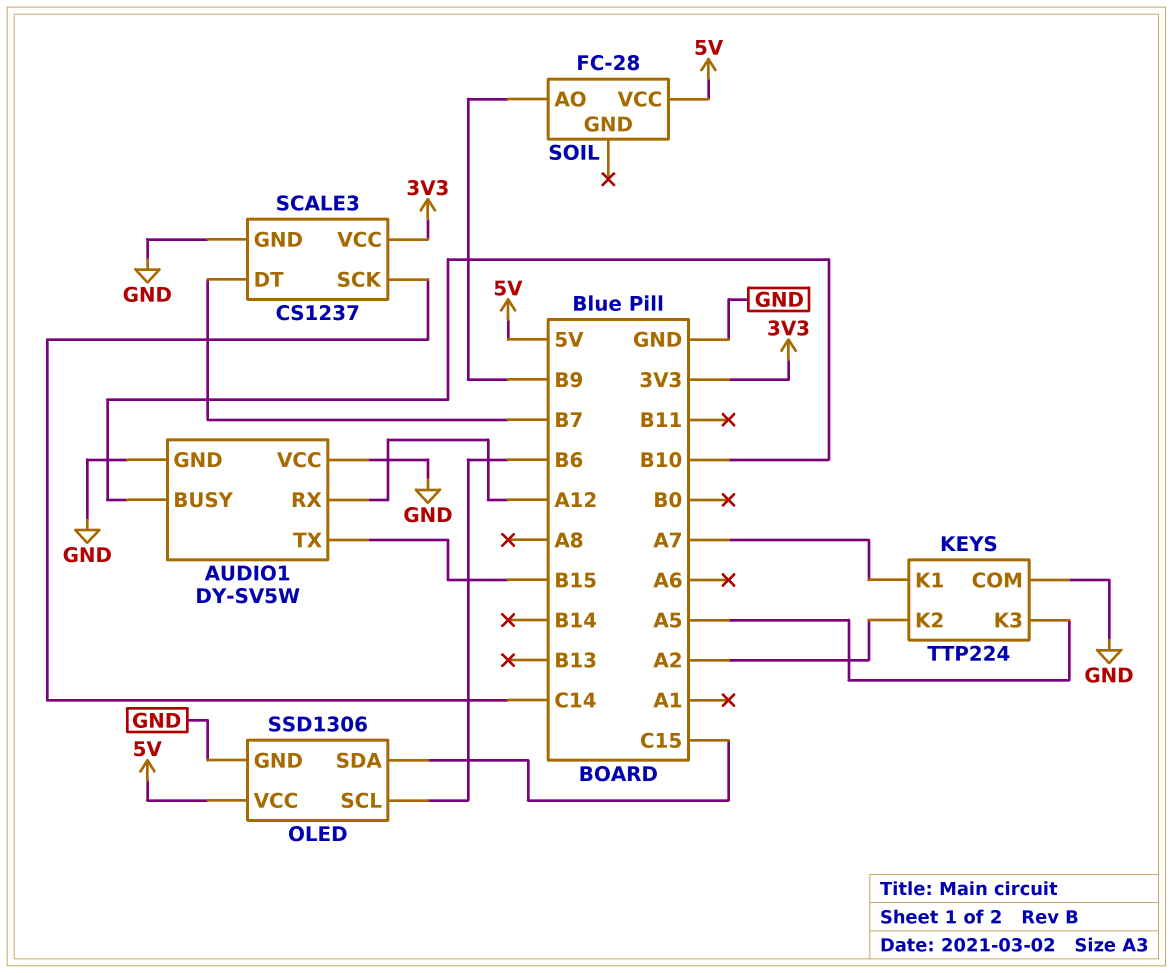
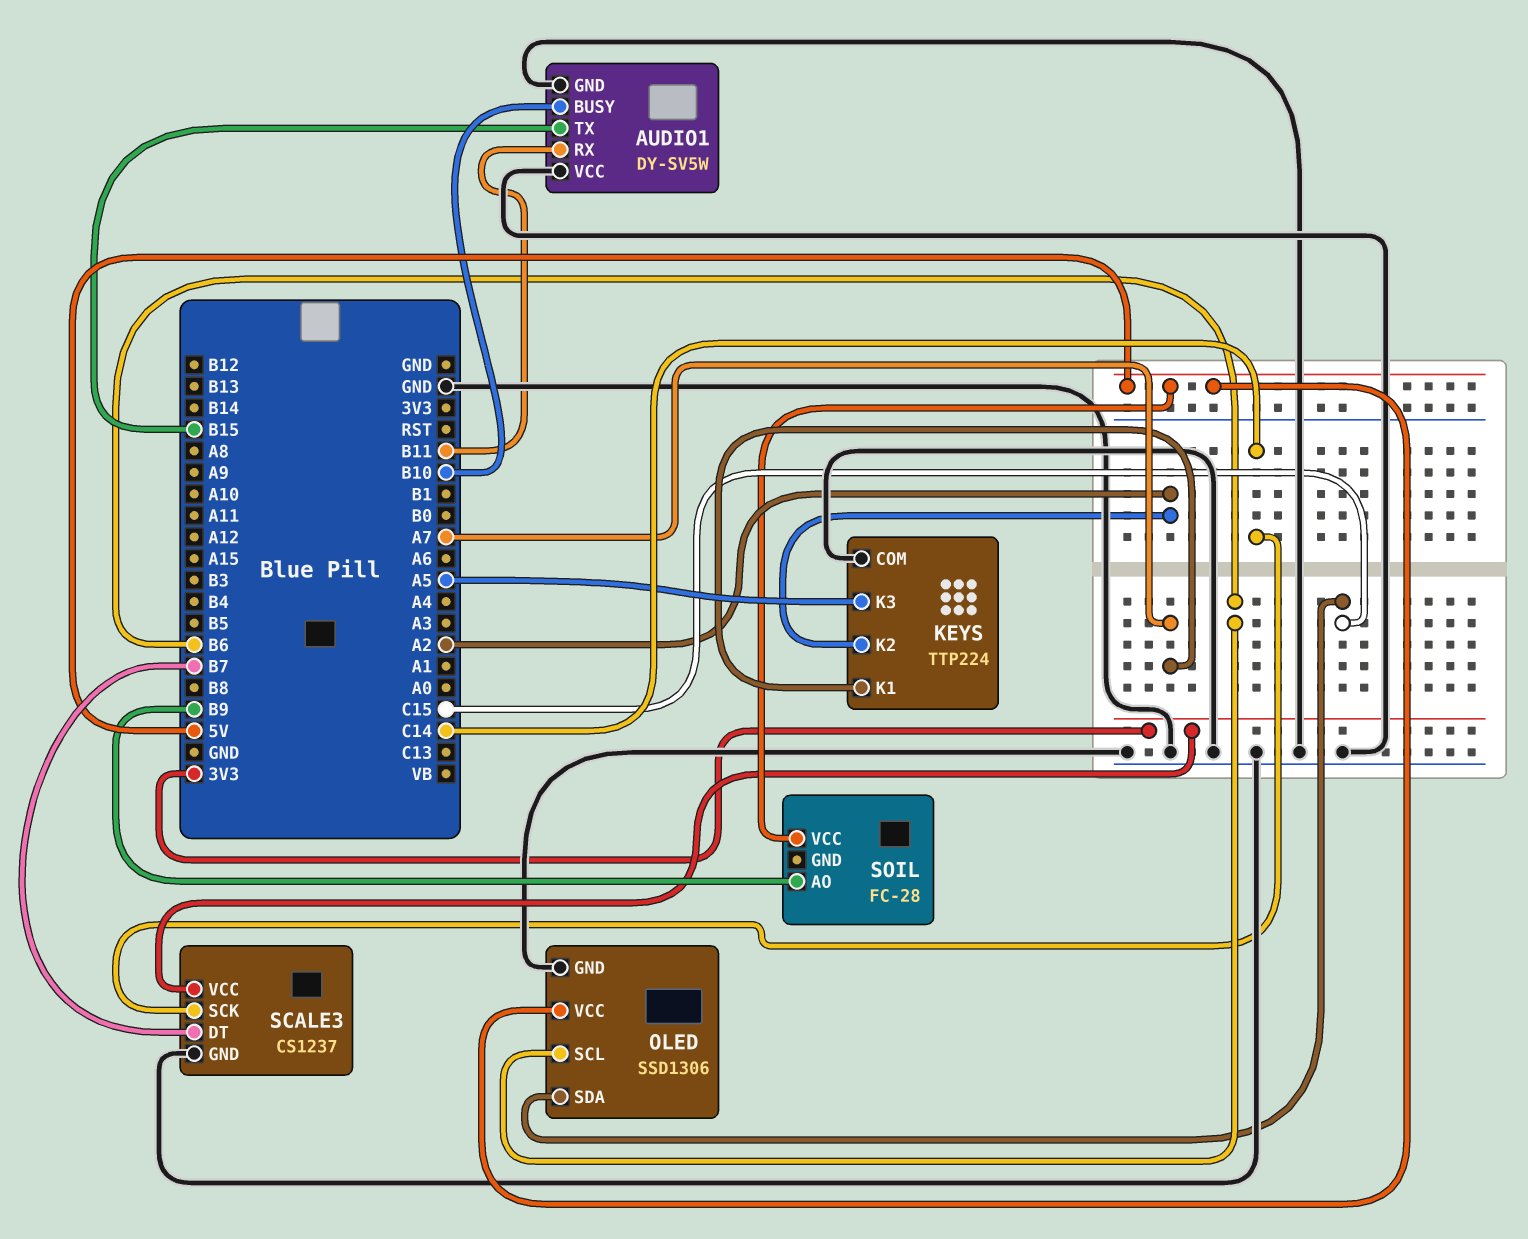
AUDIO1 pin RX: A12 -> B11

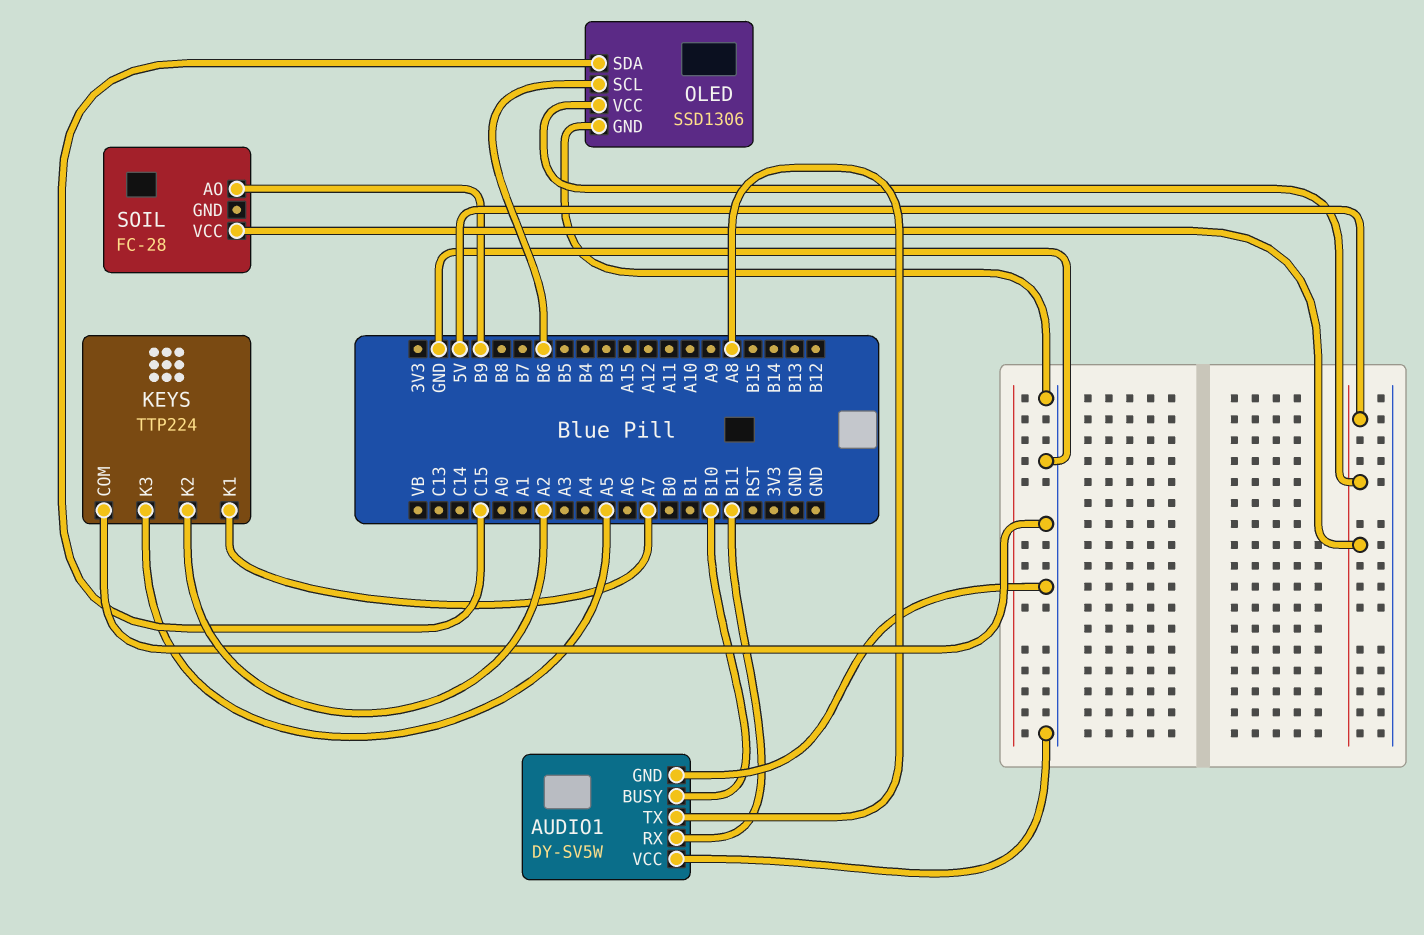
AUDIO1 pin TX: B15 -> A8
SCALE3: CS1237 -> none
SCALE3 pin DT: B7 -> none
SCALE3 pin GND: GND -> none
SCALE3 pin SCK: C14 -> none
SCALE3 pin VCC: 3V3 -> none

